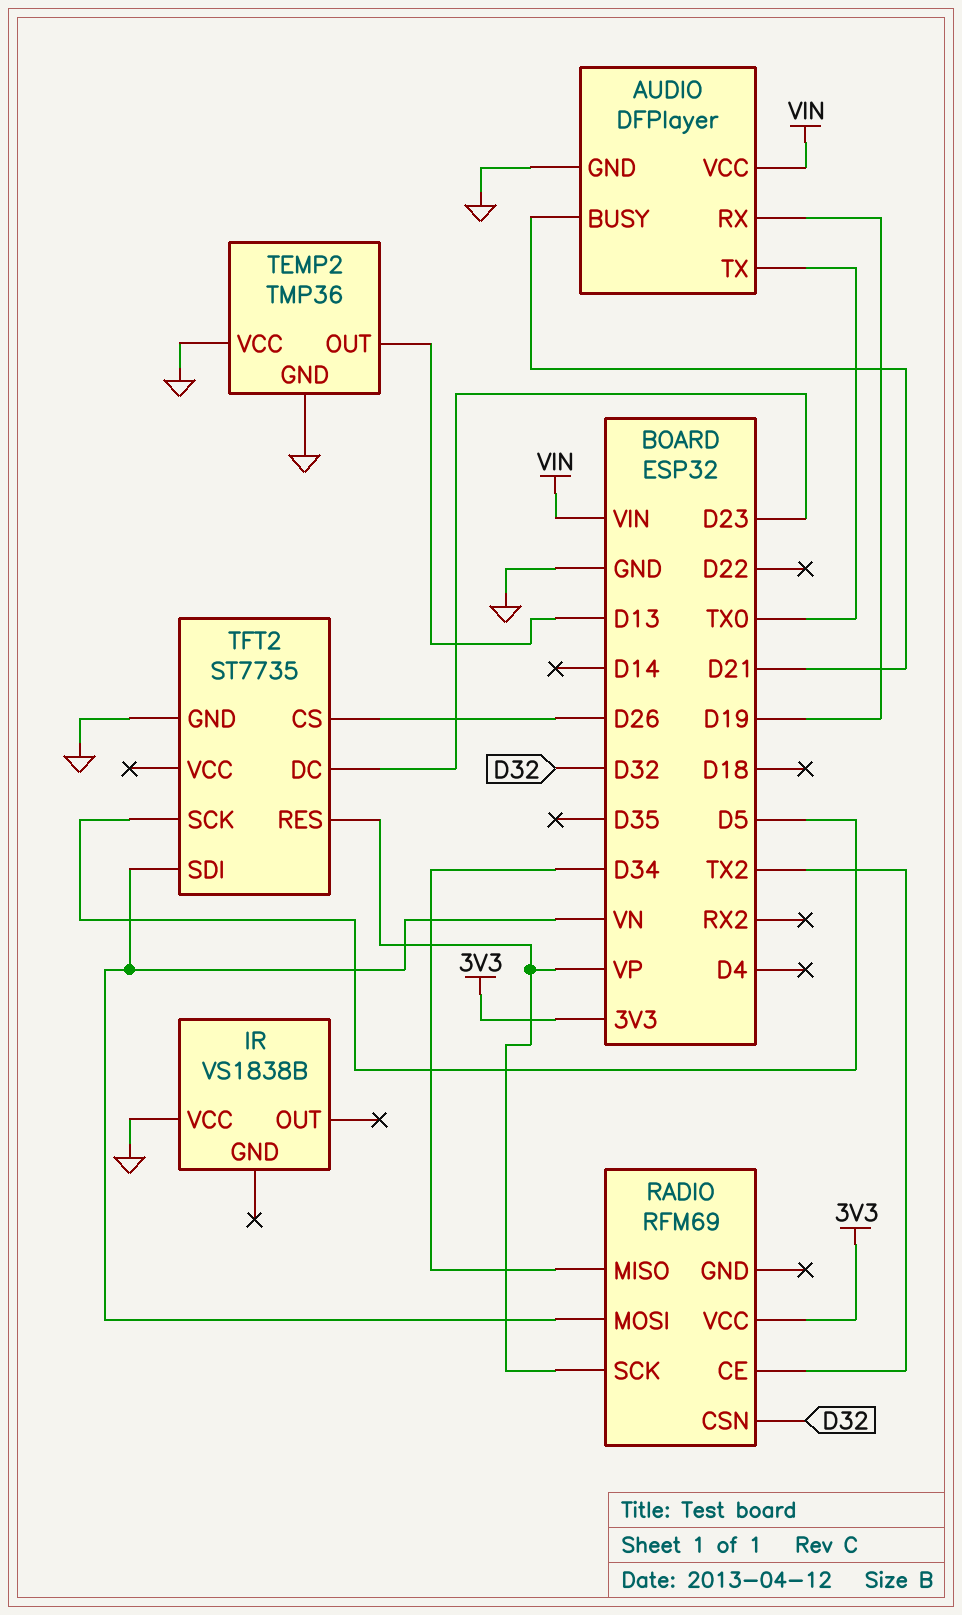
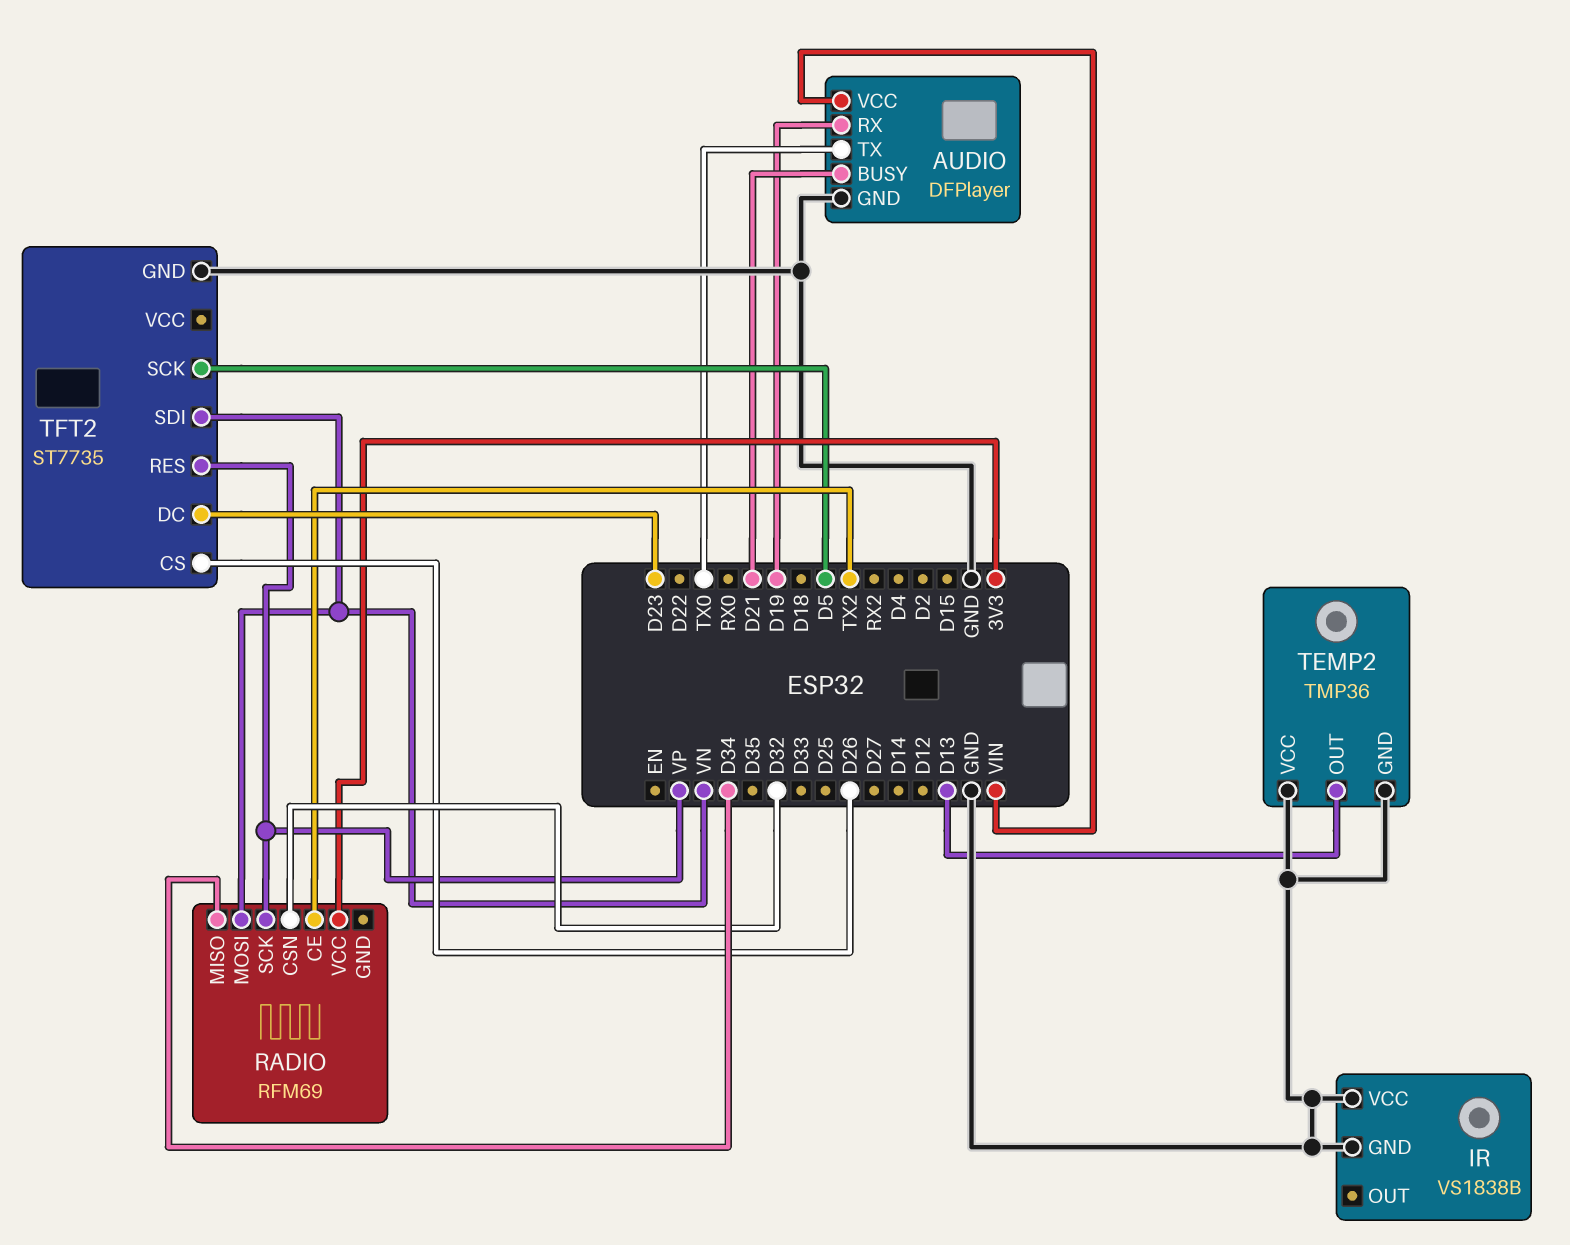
IR pin GND: none -> GND

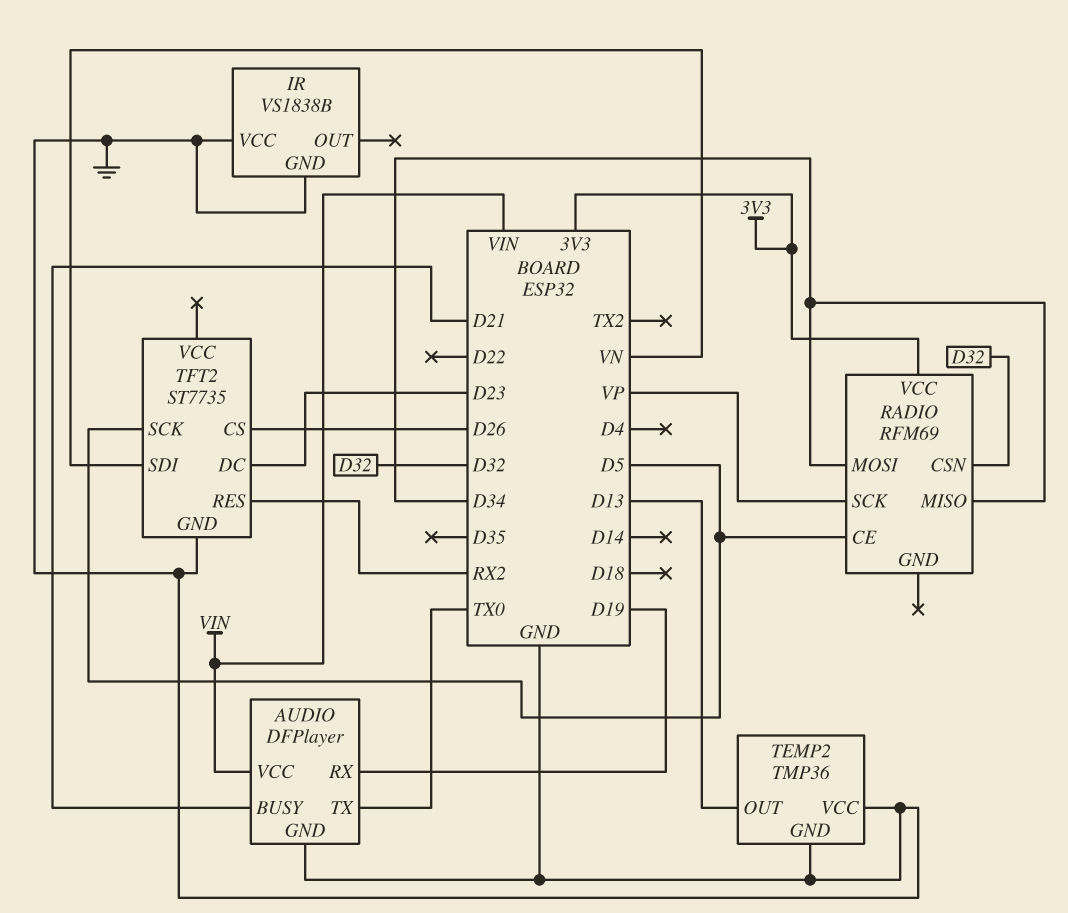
RADIO pin CE: TX2 -> D5
RADIO pin MOSI: VN -> D34
TFT2 pin RES: VP -> RX2

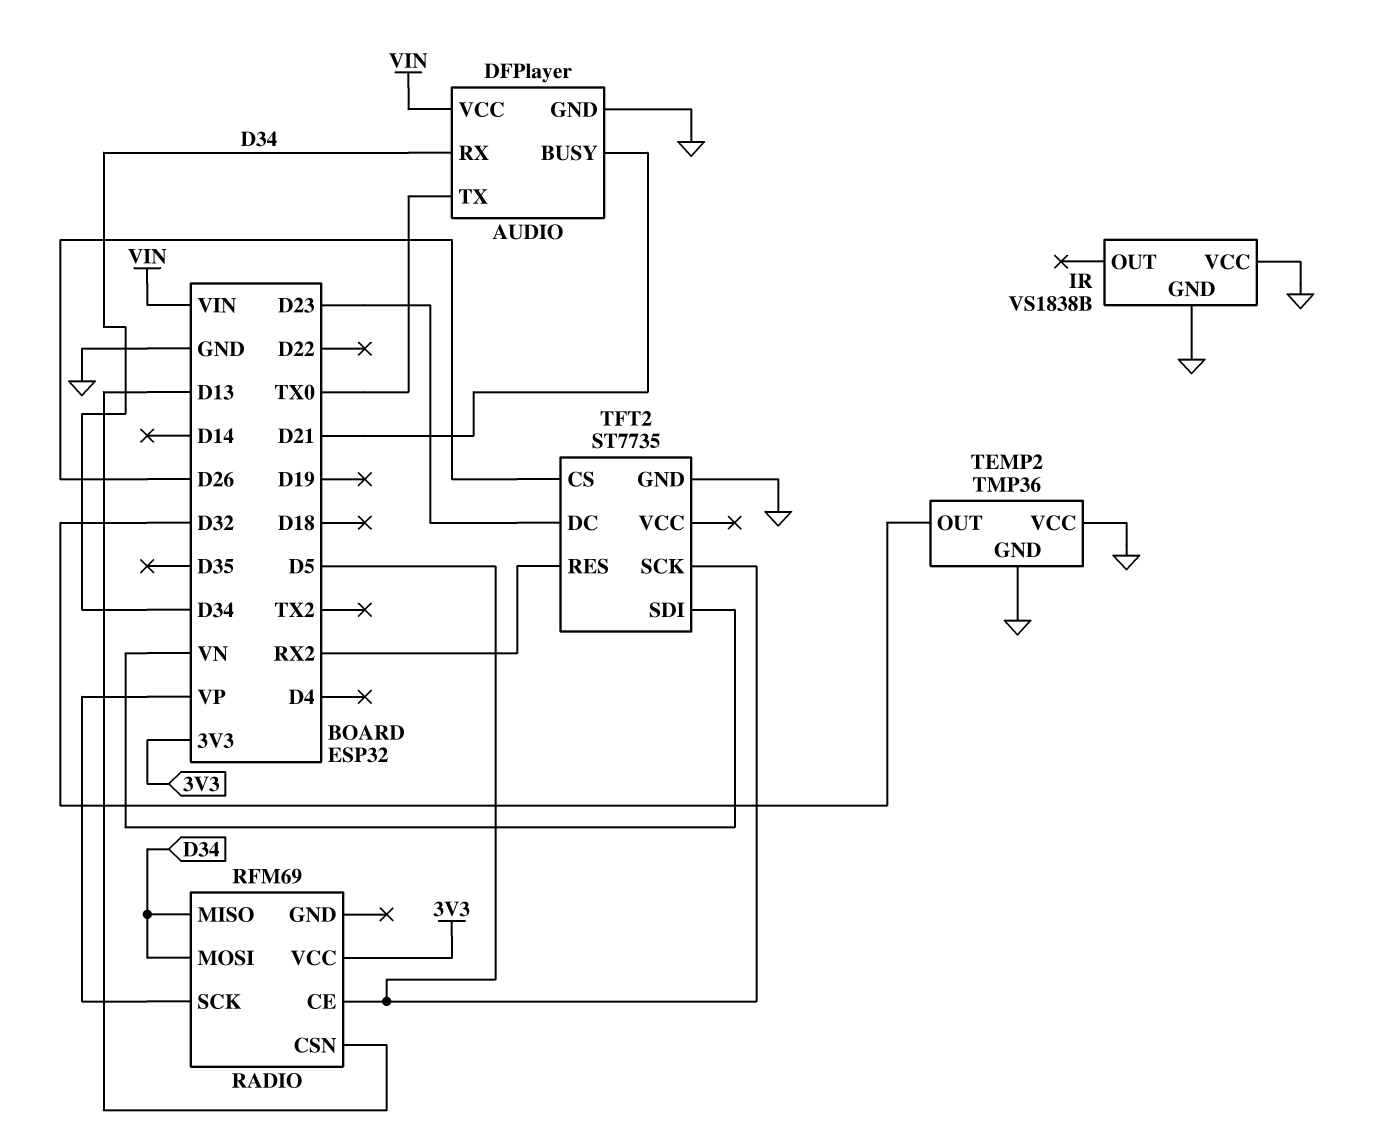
AUDIO pin RX: D19 -> D34
RADIO pin CSN: D32 -> D13
TEMP2 pin OUT: D13 -> D32

